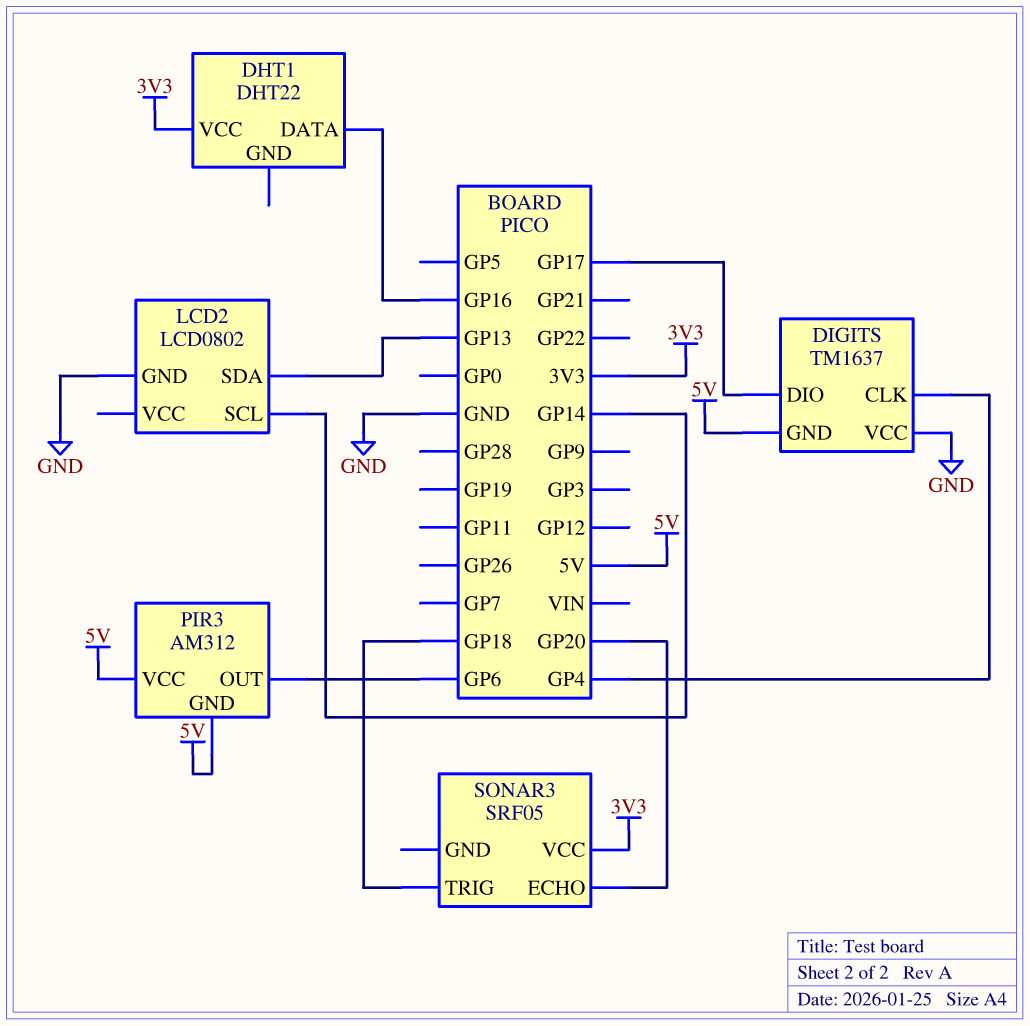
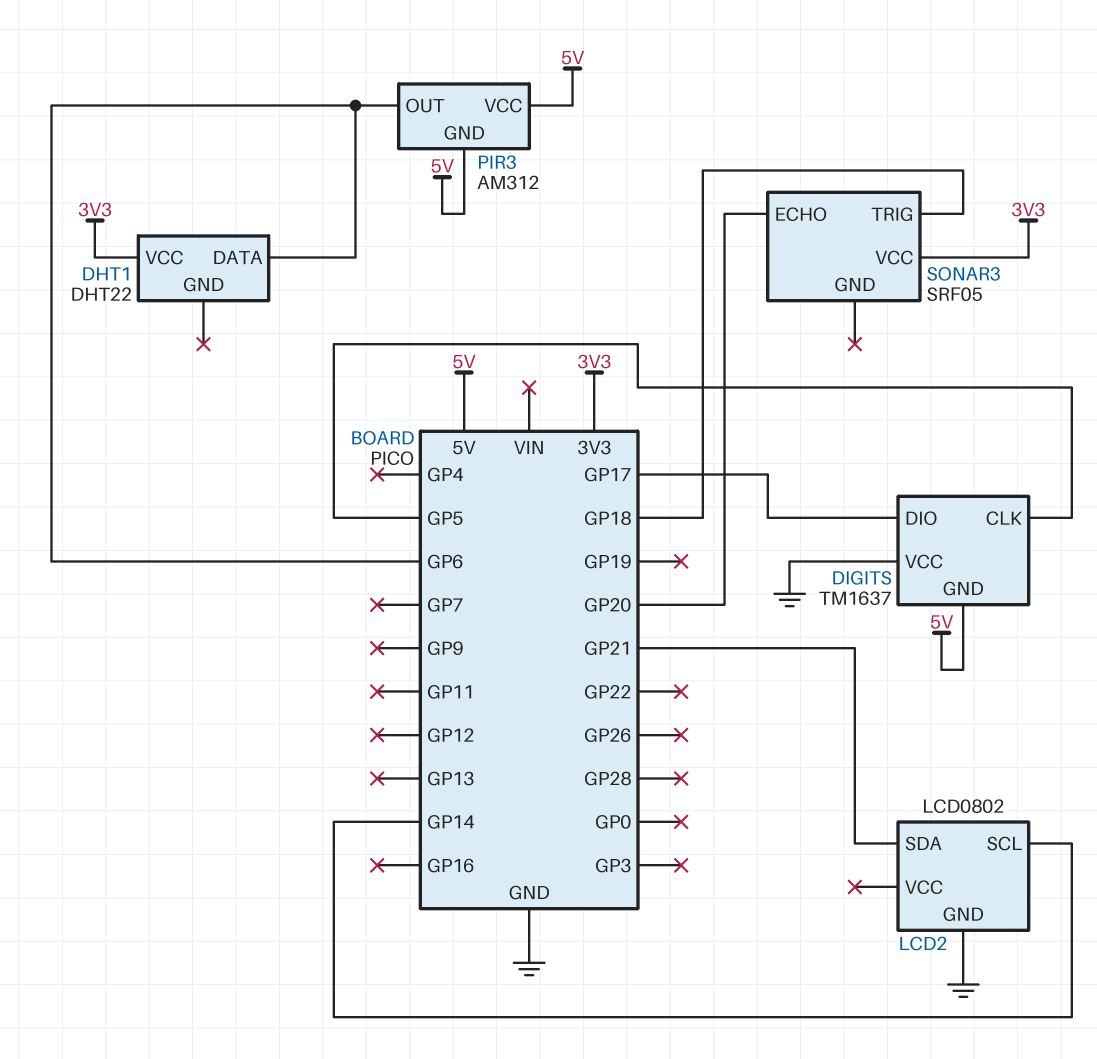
DHT1 pin DATA: GP16 -> GP6
DIGITS pin CLK: GP4 -> GP5
LCD2 pin SDA: GP13 -> GP21

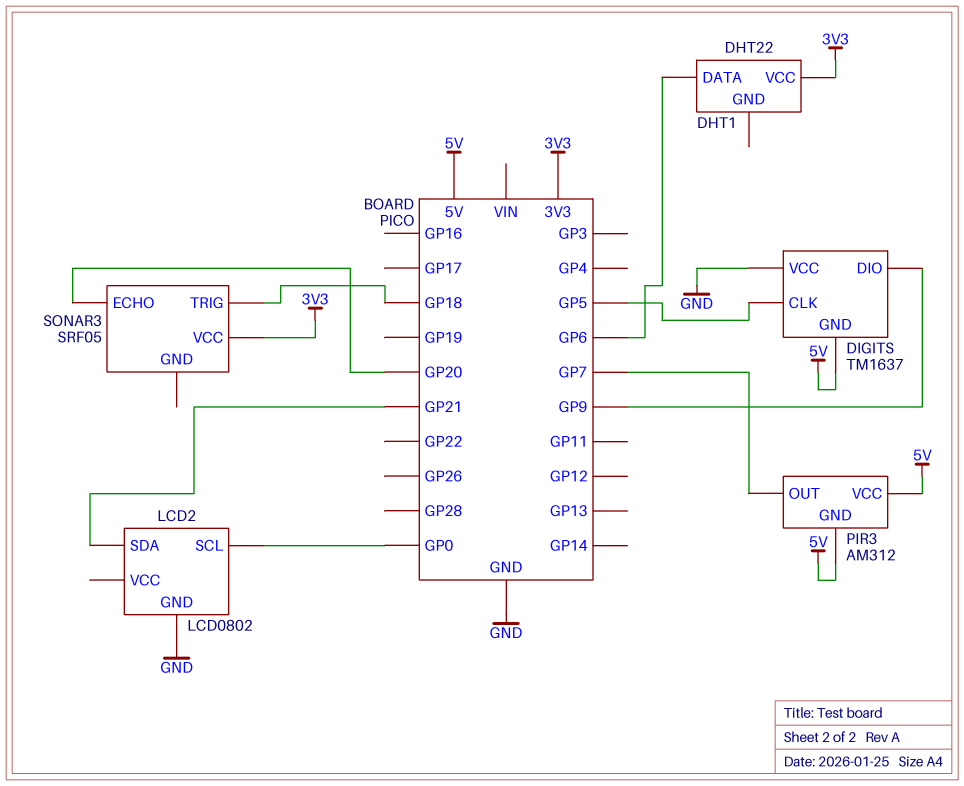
DIGITS pin DIO: GP17 -> GP9
LCD2 pin SCL: GP14 -> GP0
PIR3 pin OUT: GP6 -> GP7

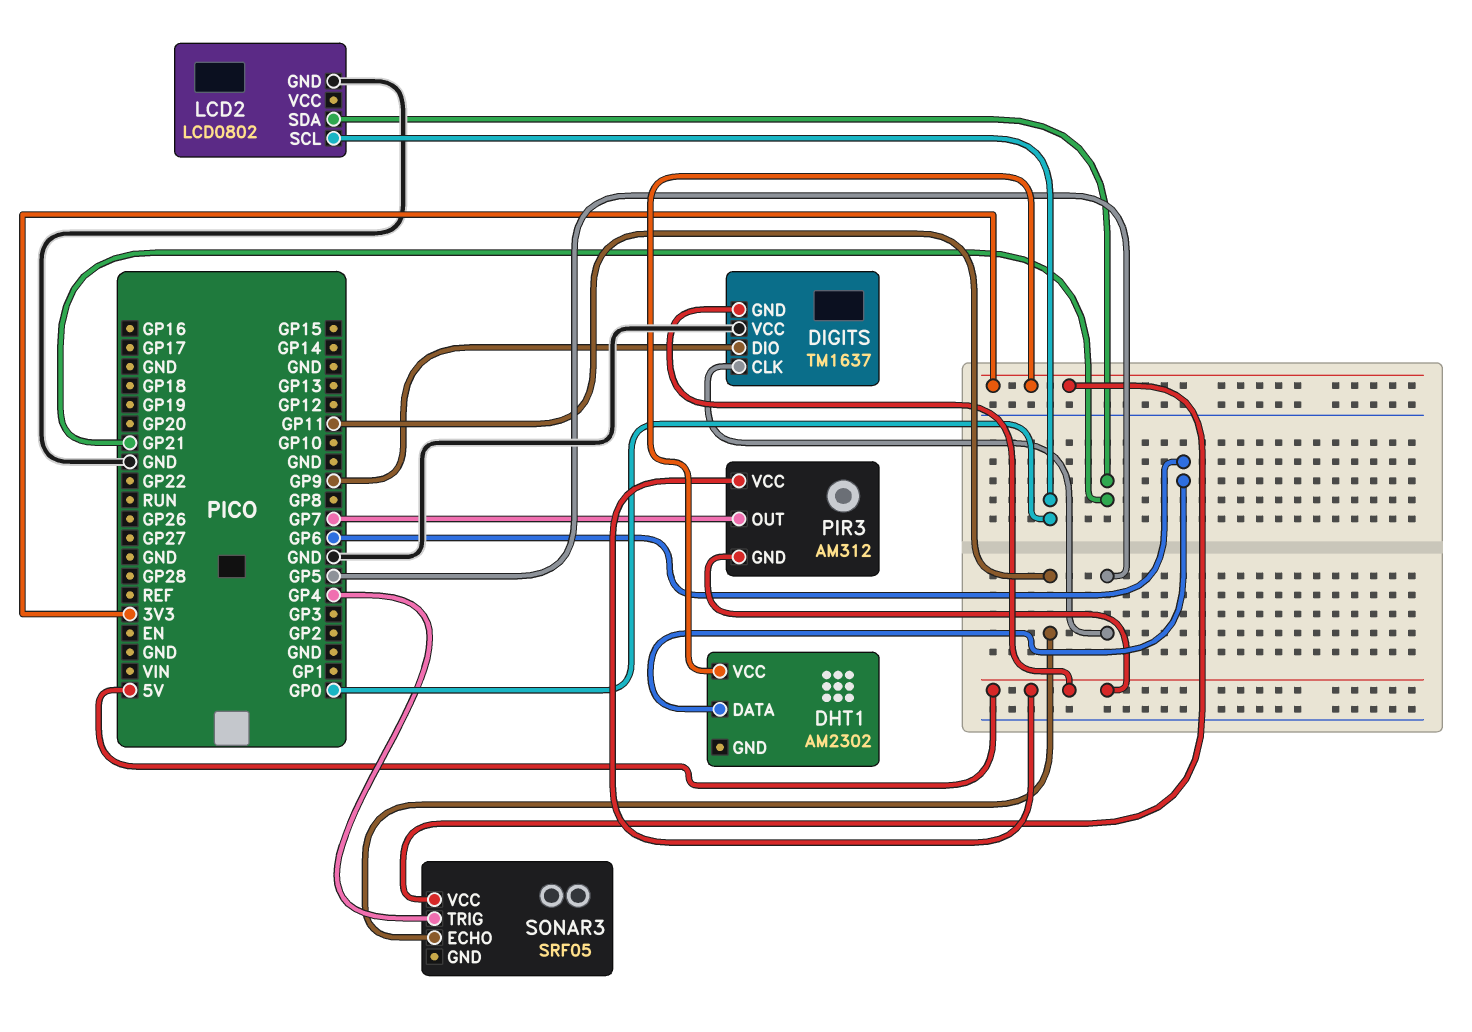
DHT1: DHT22 -> AM2302
SONAR3 pin ECHO: GP20 -> GP11
SONAR3 pin TRIG: GP18 -> GP4

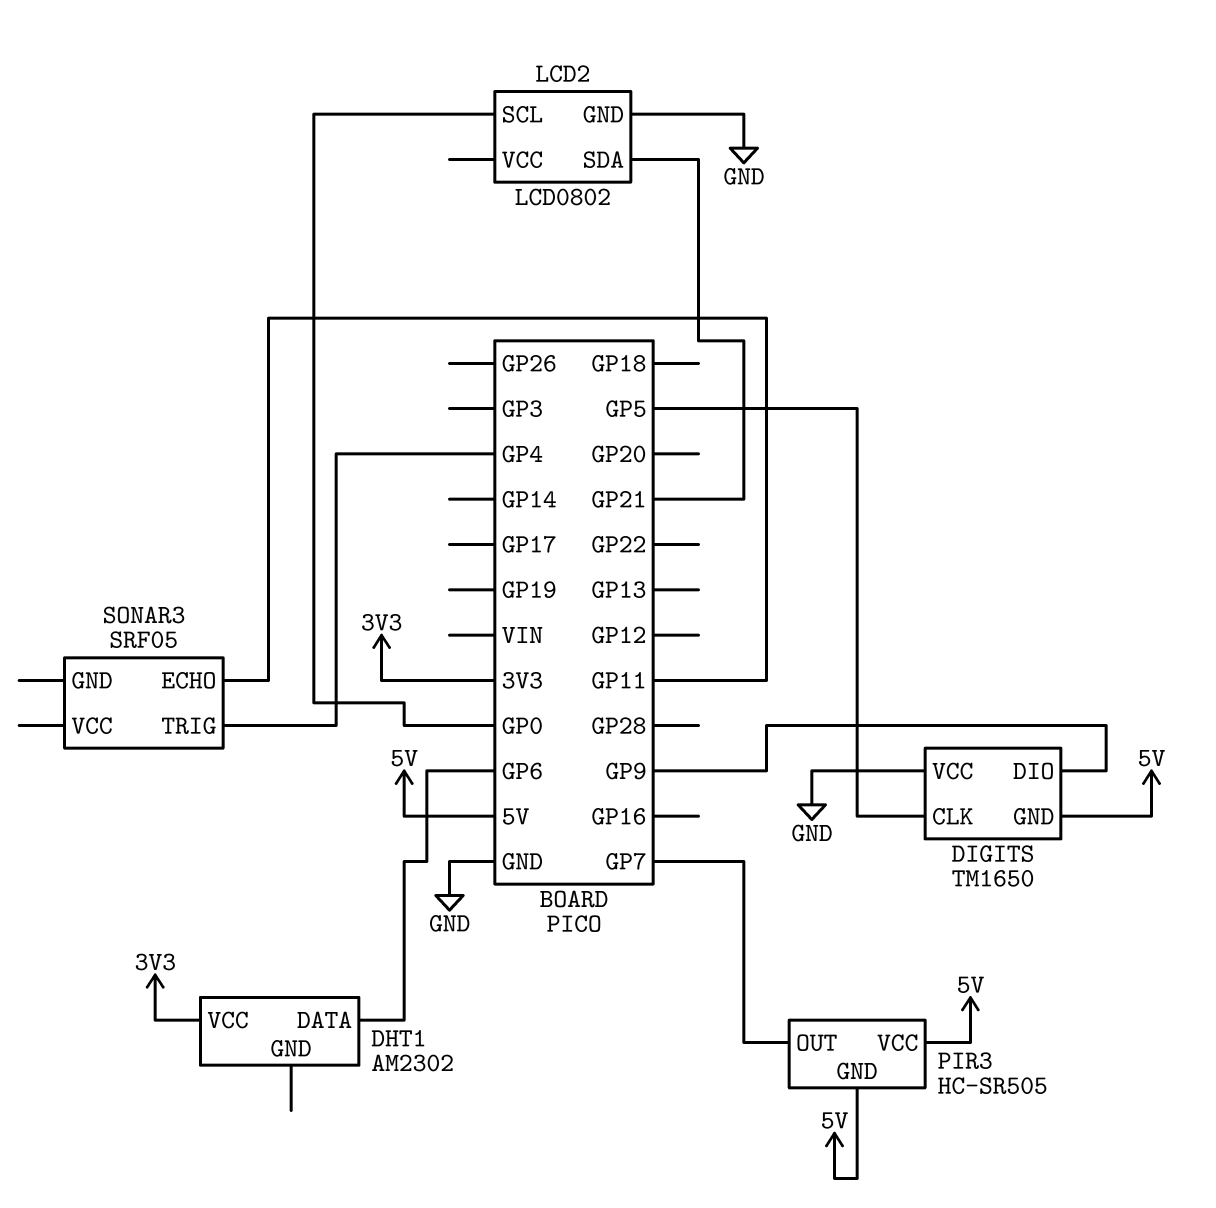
DIGITS: TM1637 -> TM1650
PIR3: AM312 -> HC-SR505
SONAR3 pin VCC: 3V3 -> none

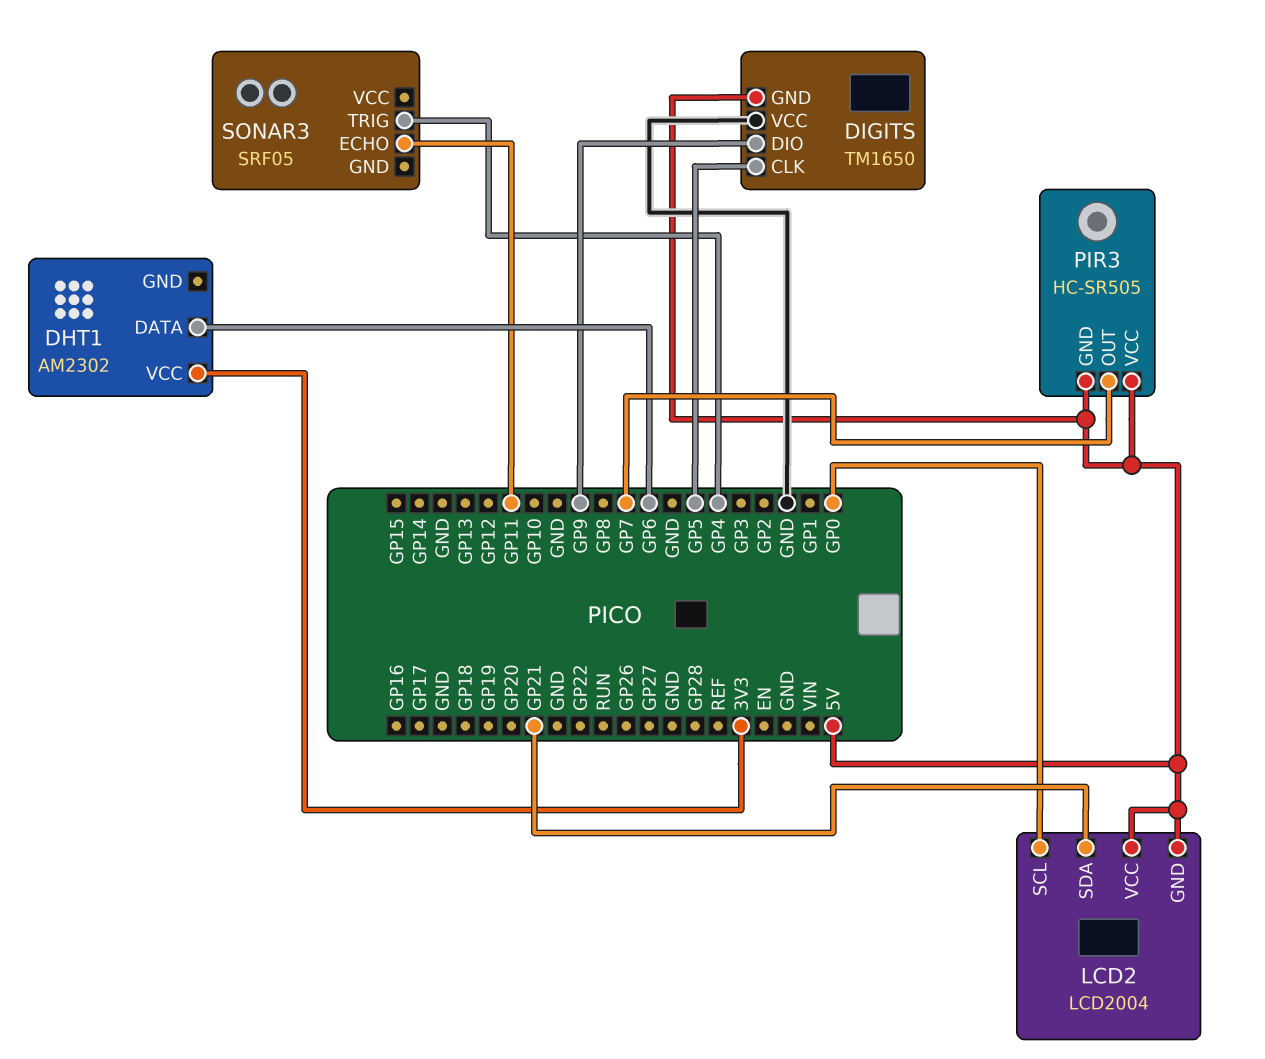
LCD2: LCD0802 -> LCD2004
LCD2 pin GND: GND -> 5V
LCD2 pin VCC: none -> 5V

